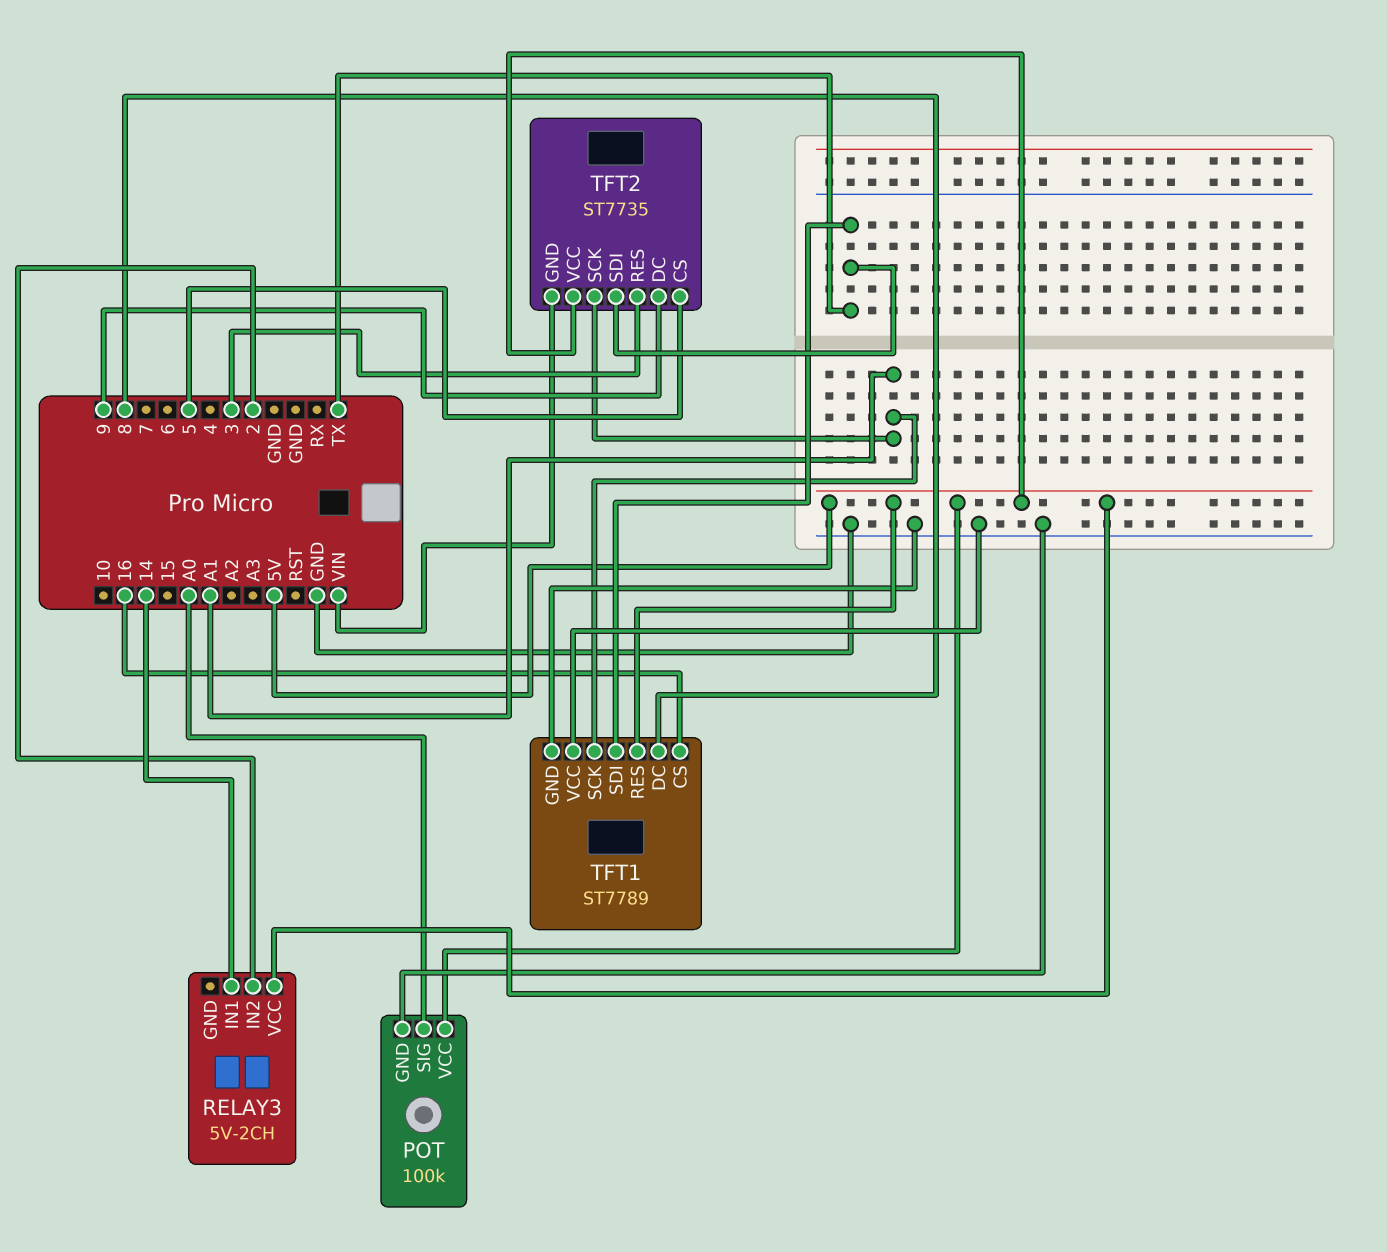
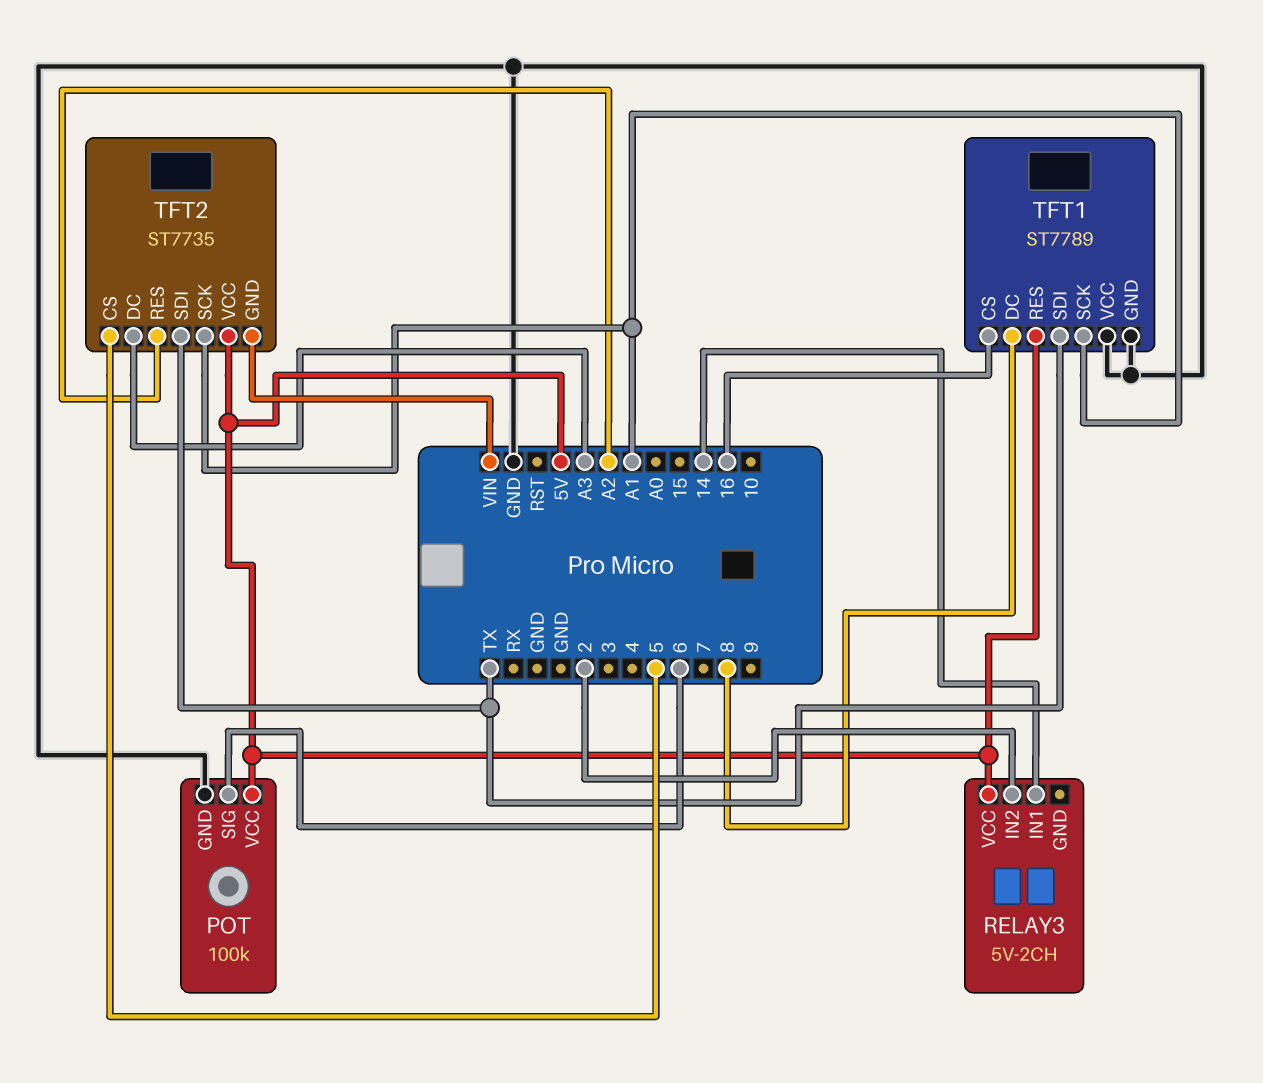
POT pin SIG: A0 -> 6
TFT2 pin DC: 9 -> A3
TFT2 pin RES: 3 -> A2

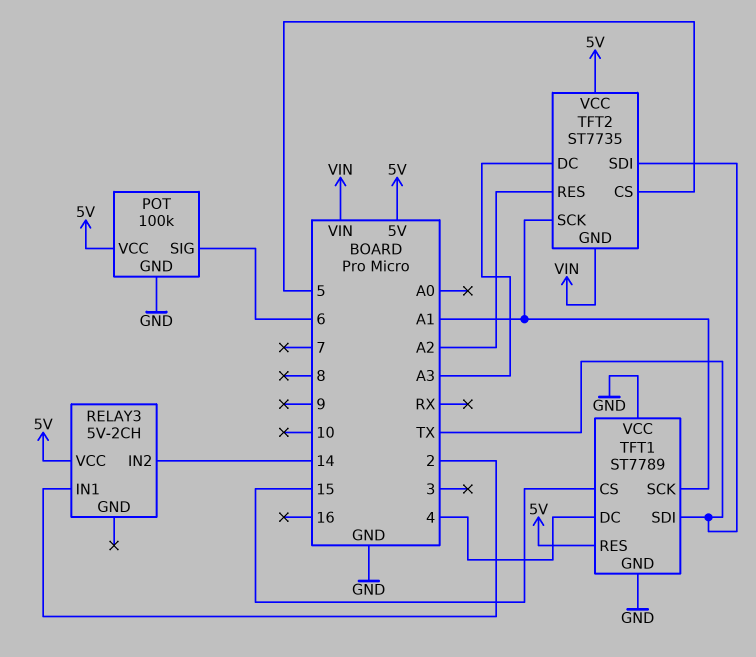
RELAY3 pin IN1: 14 -> 2
RELAY3 pin IN2: 2 -> 14
TFT1 pin CS: 16 -> 15
TFT1 pin DC: 8 -> 4

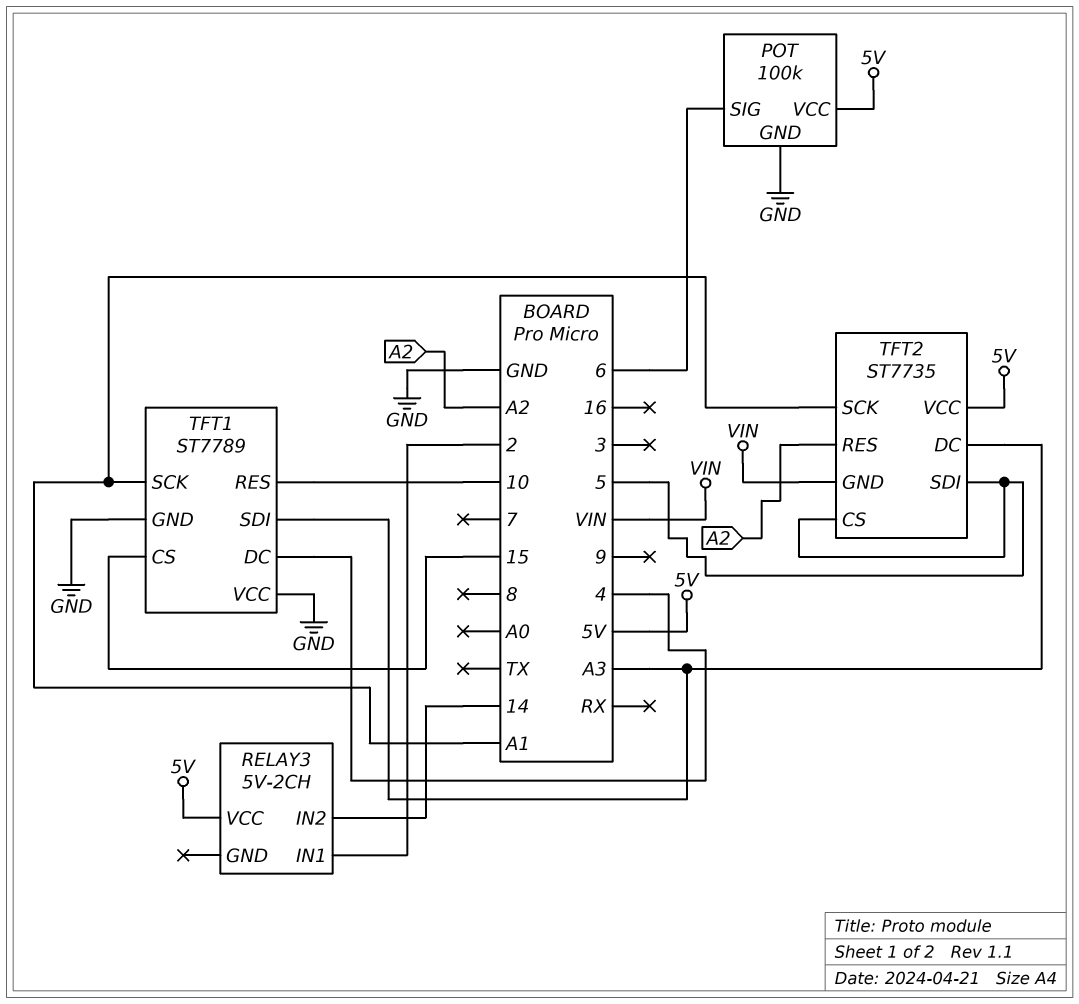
TFT1 pin RES: 5V -> 10
TFT1 pin SDI: TX -> A3
TFT2 pin SDI: TX -> 5

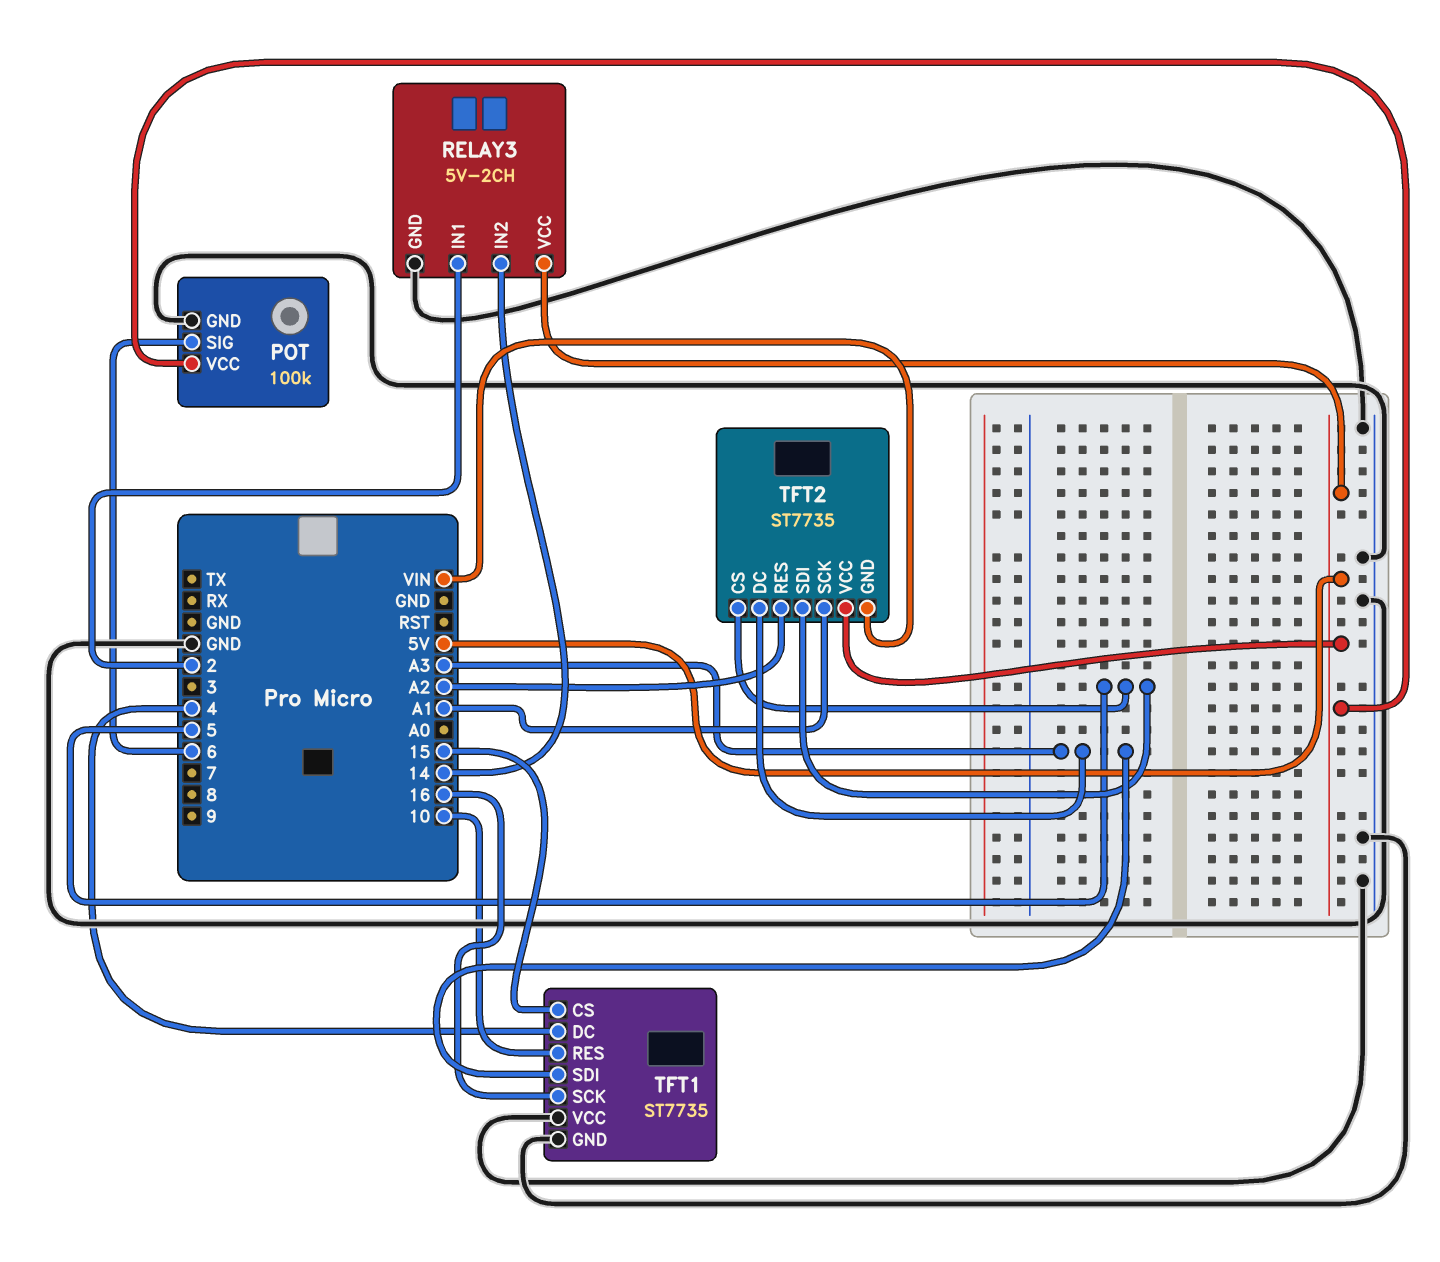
RELAY3 pin GND: none -> GND
TFT1: ST7789 -> ST7735
TFT1 pin SCK: A1 -> 16

